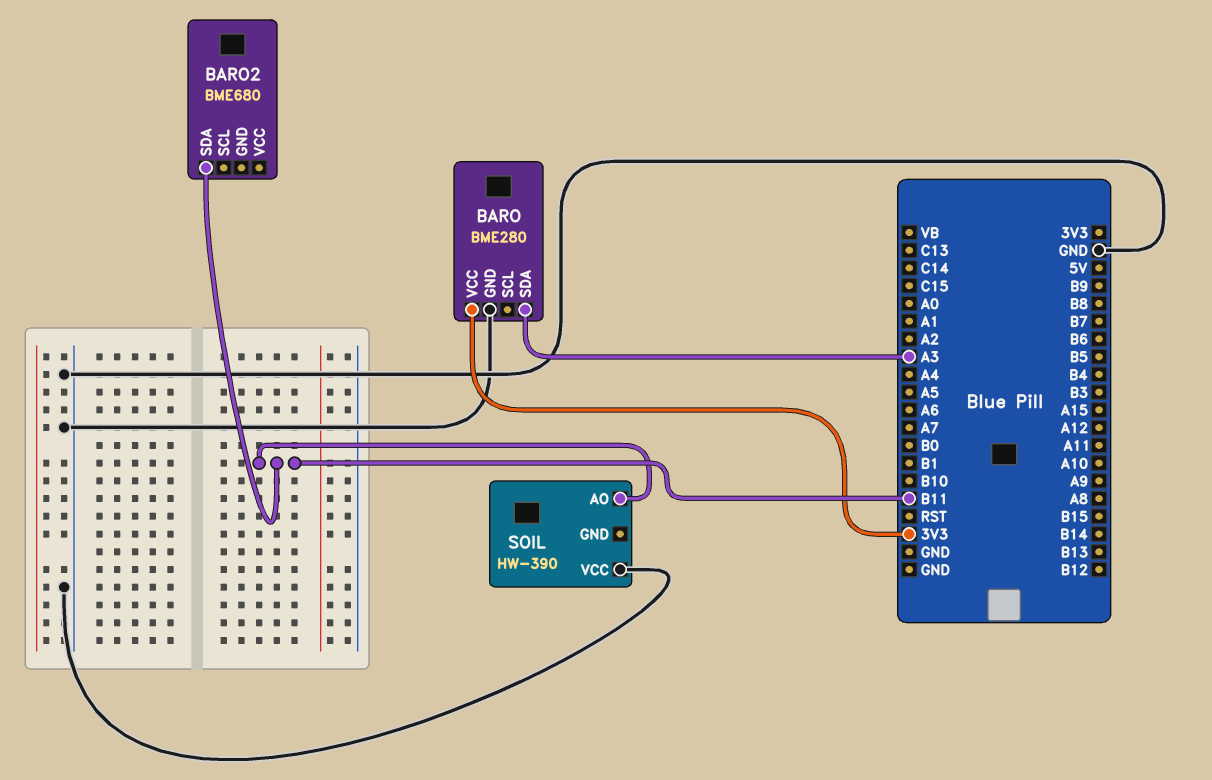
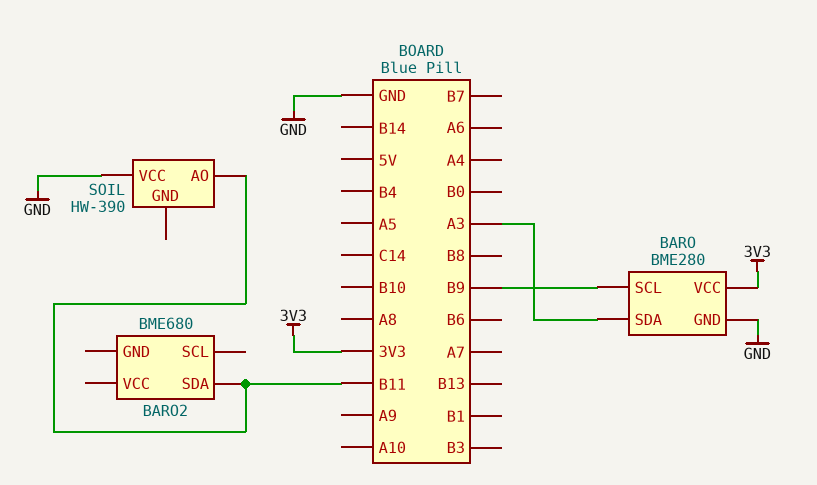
BARO pin SCL: none -> B9

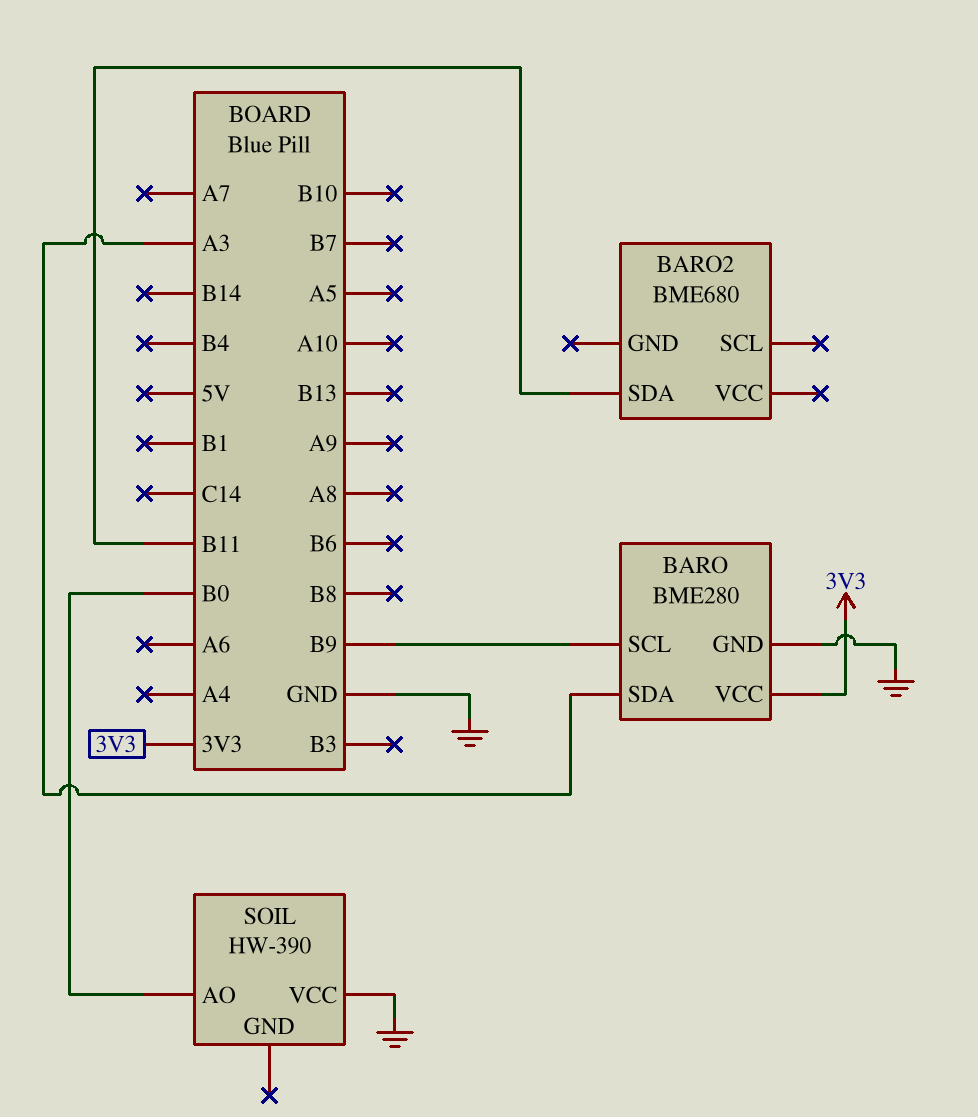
SOIL pin AO: B11 -> B0

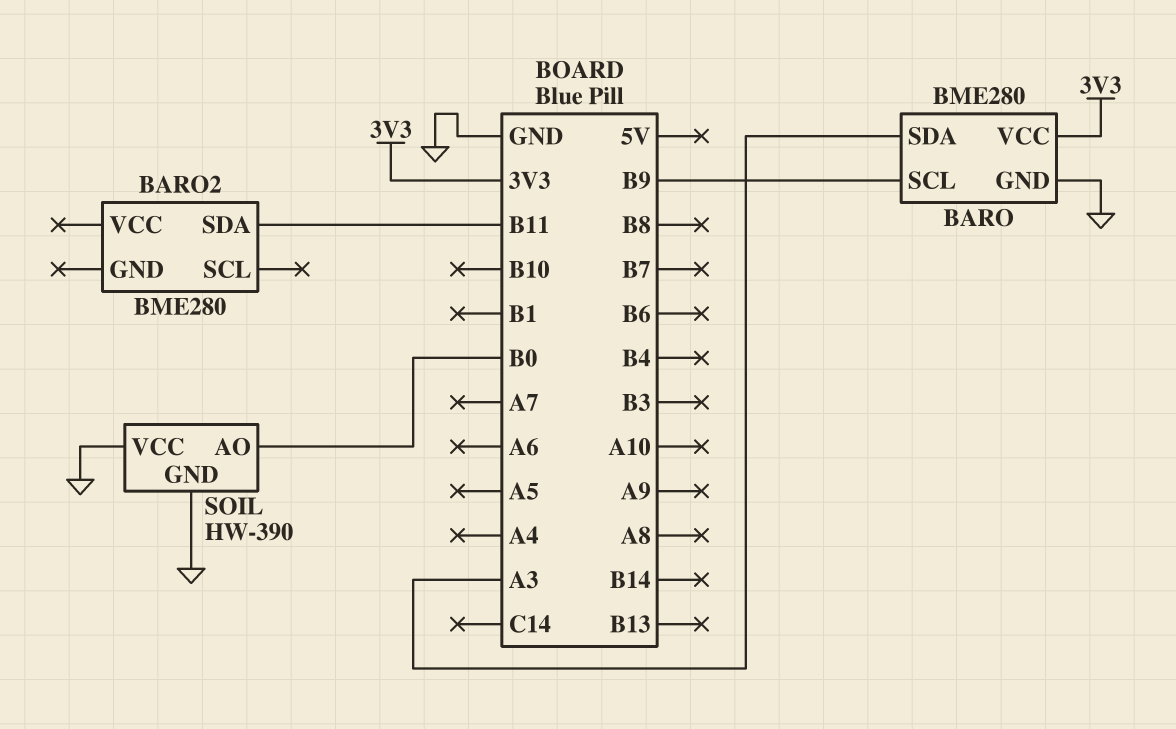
BARO2: BME680 -> BME280
SOIL pin GND: none -> GND

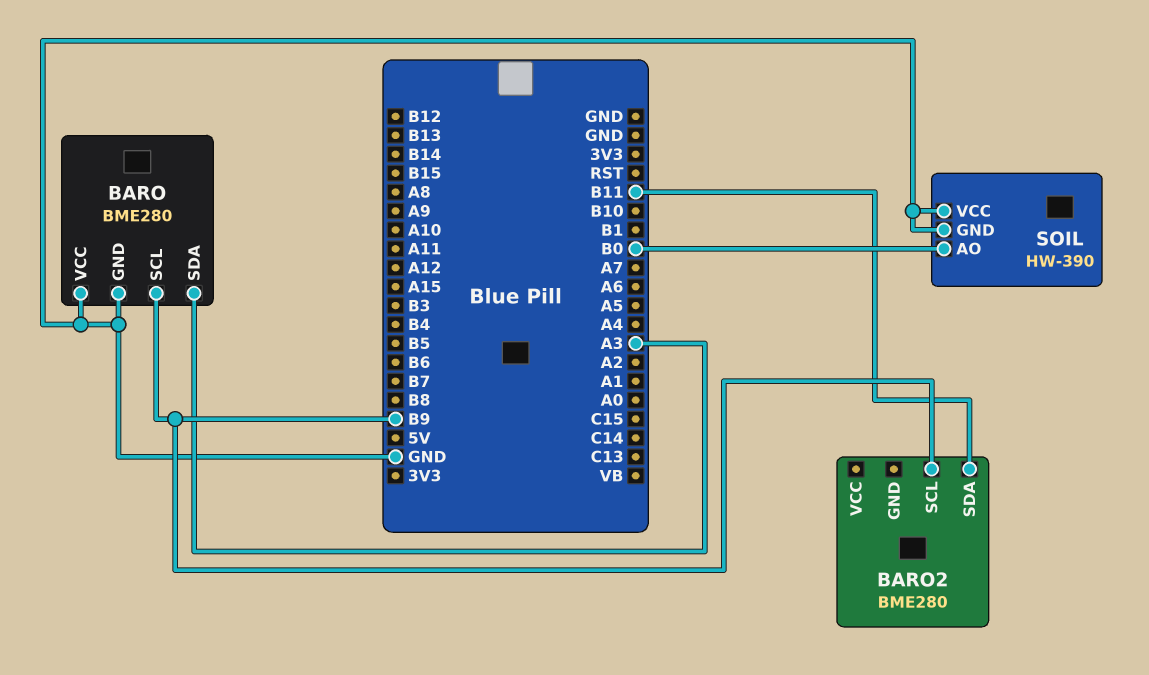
BARO pin VCC: 3V3 -> GND
BARO2 pin SCL: none -> B9

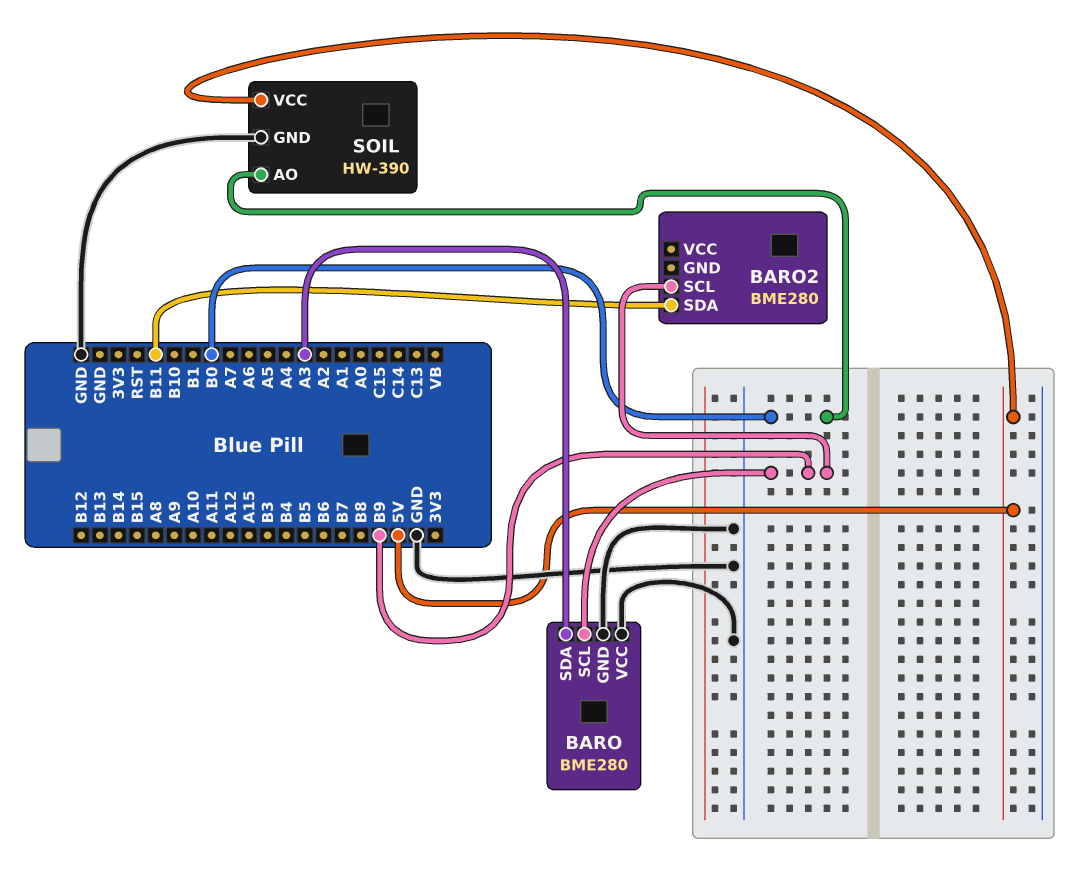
SOIL pin VCC: GND -> 5V

